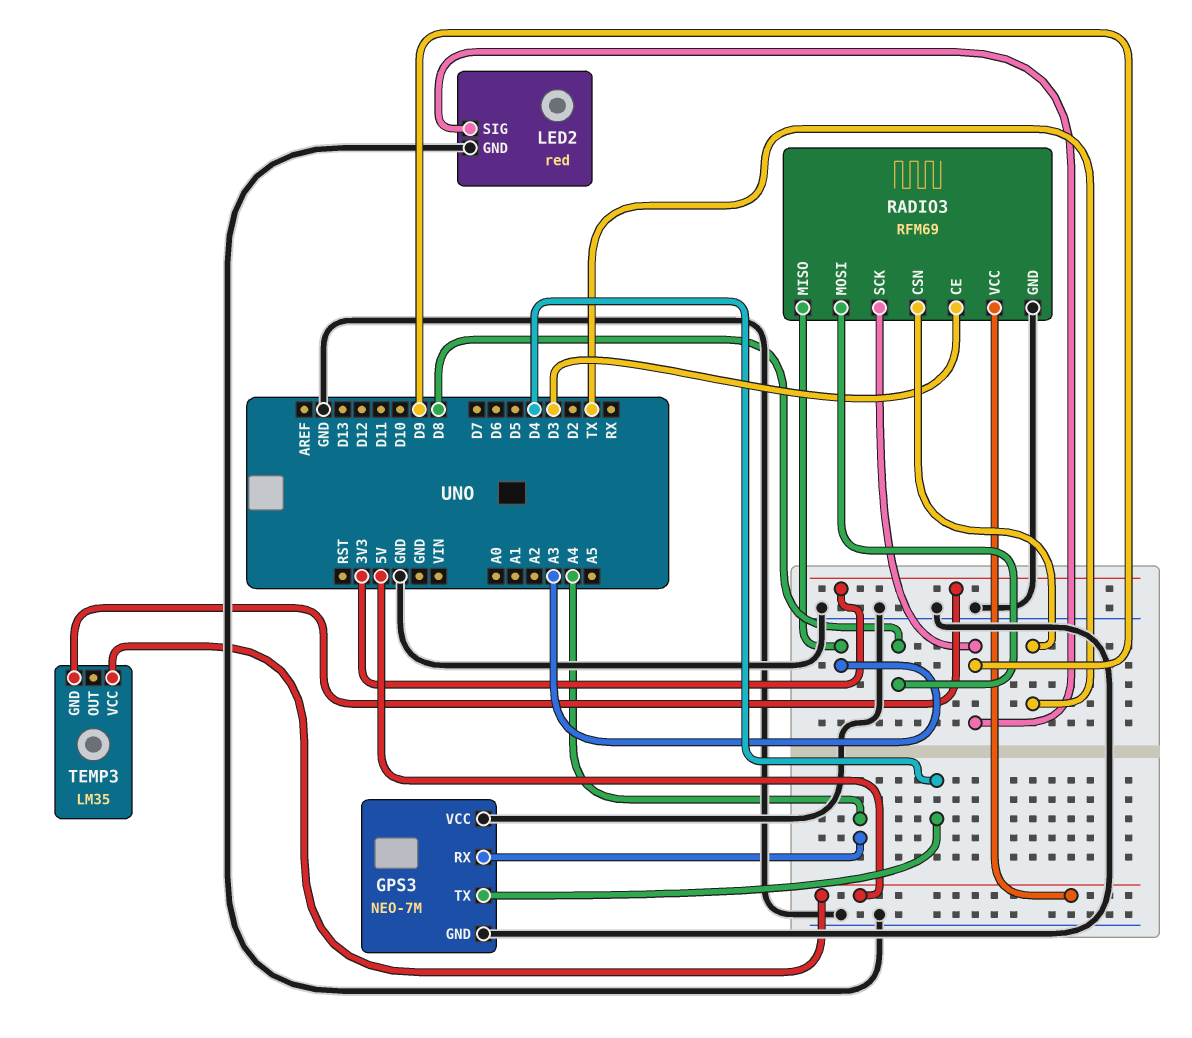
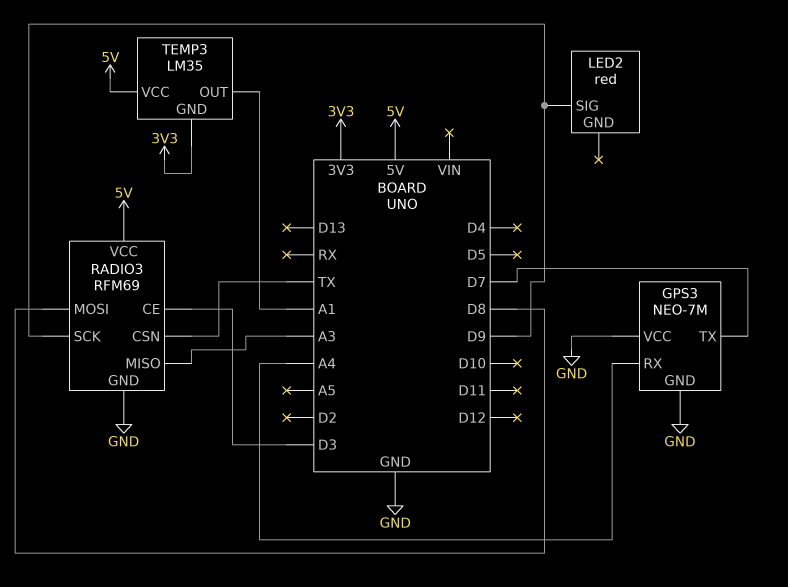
GPS3 pin TX: D4 -> D7
LED2 pin GND: GND -> none
TEMP3 pin OUT: none -> A1

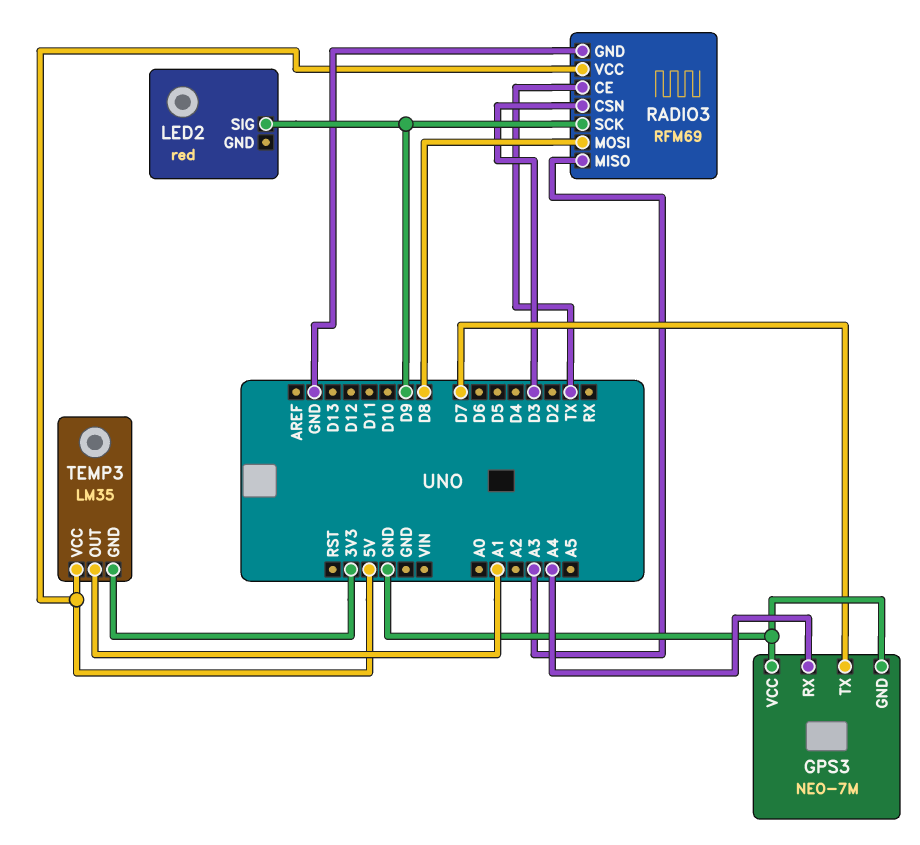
RADIO3 pin CE: D3 -> TX
RADIO3 pin CSN: TX -> D3

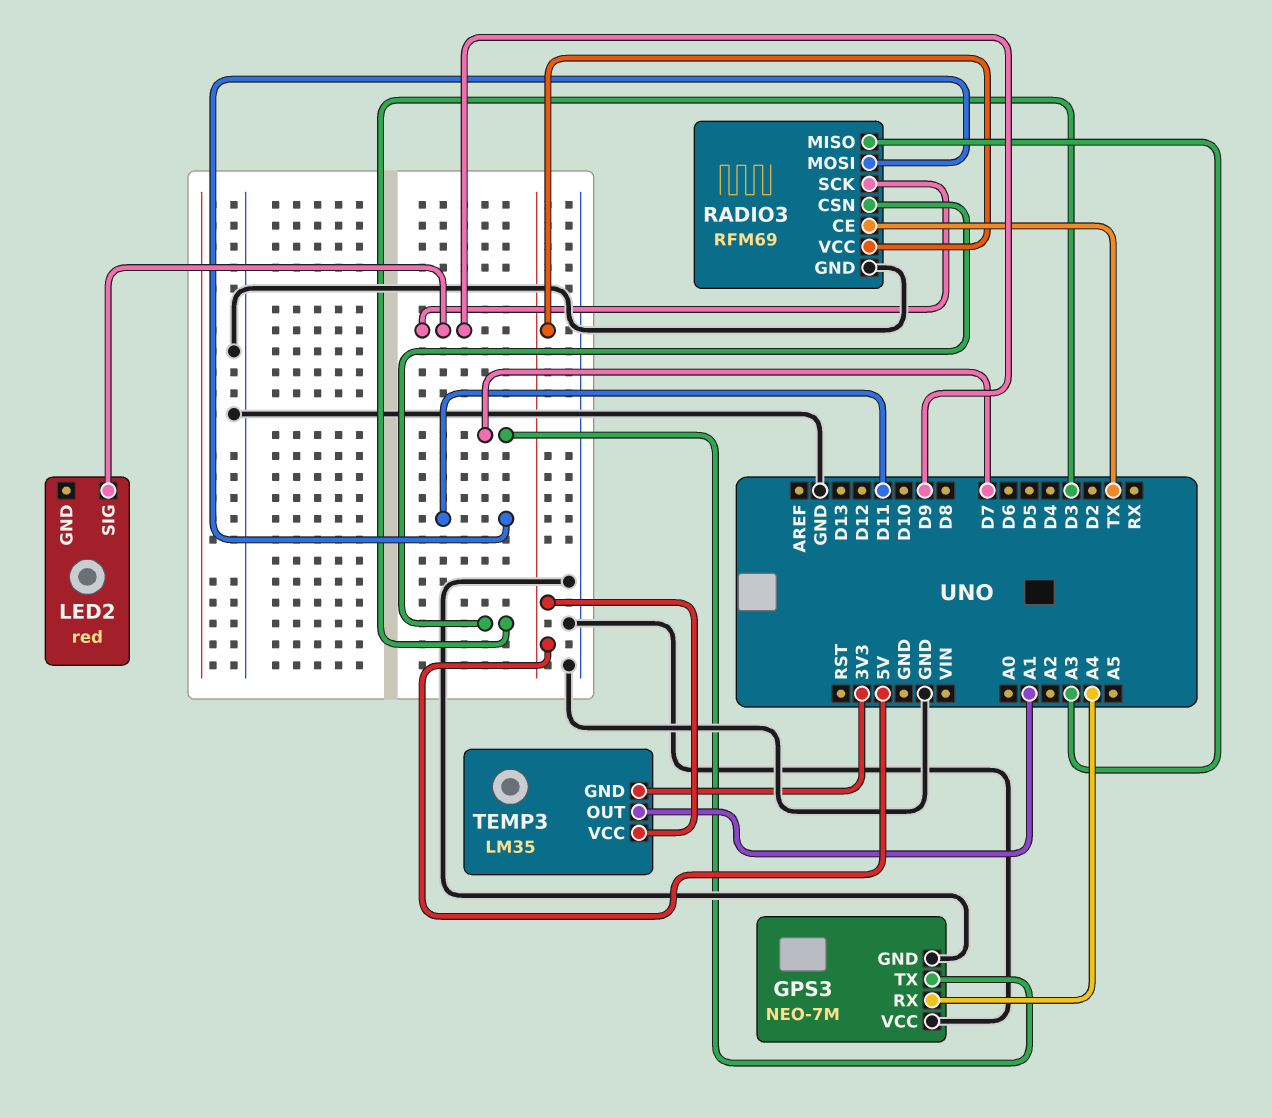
RADIO3 pin MOSI: D8 -> D11

